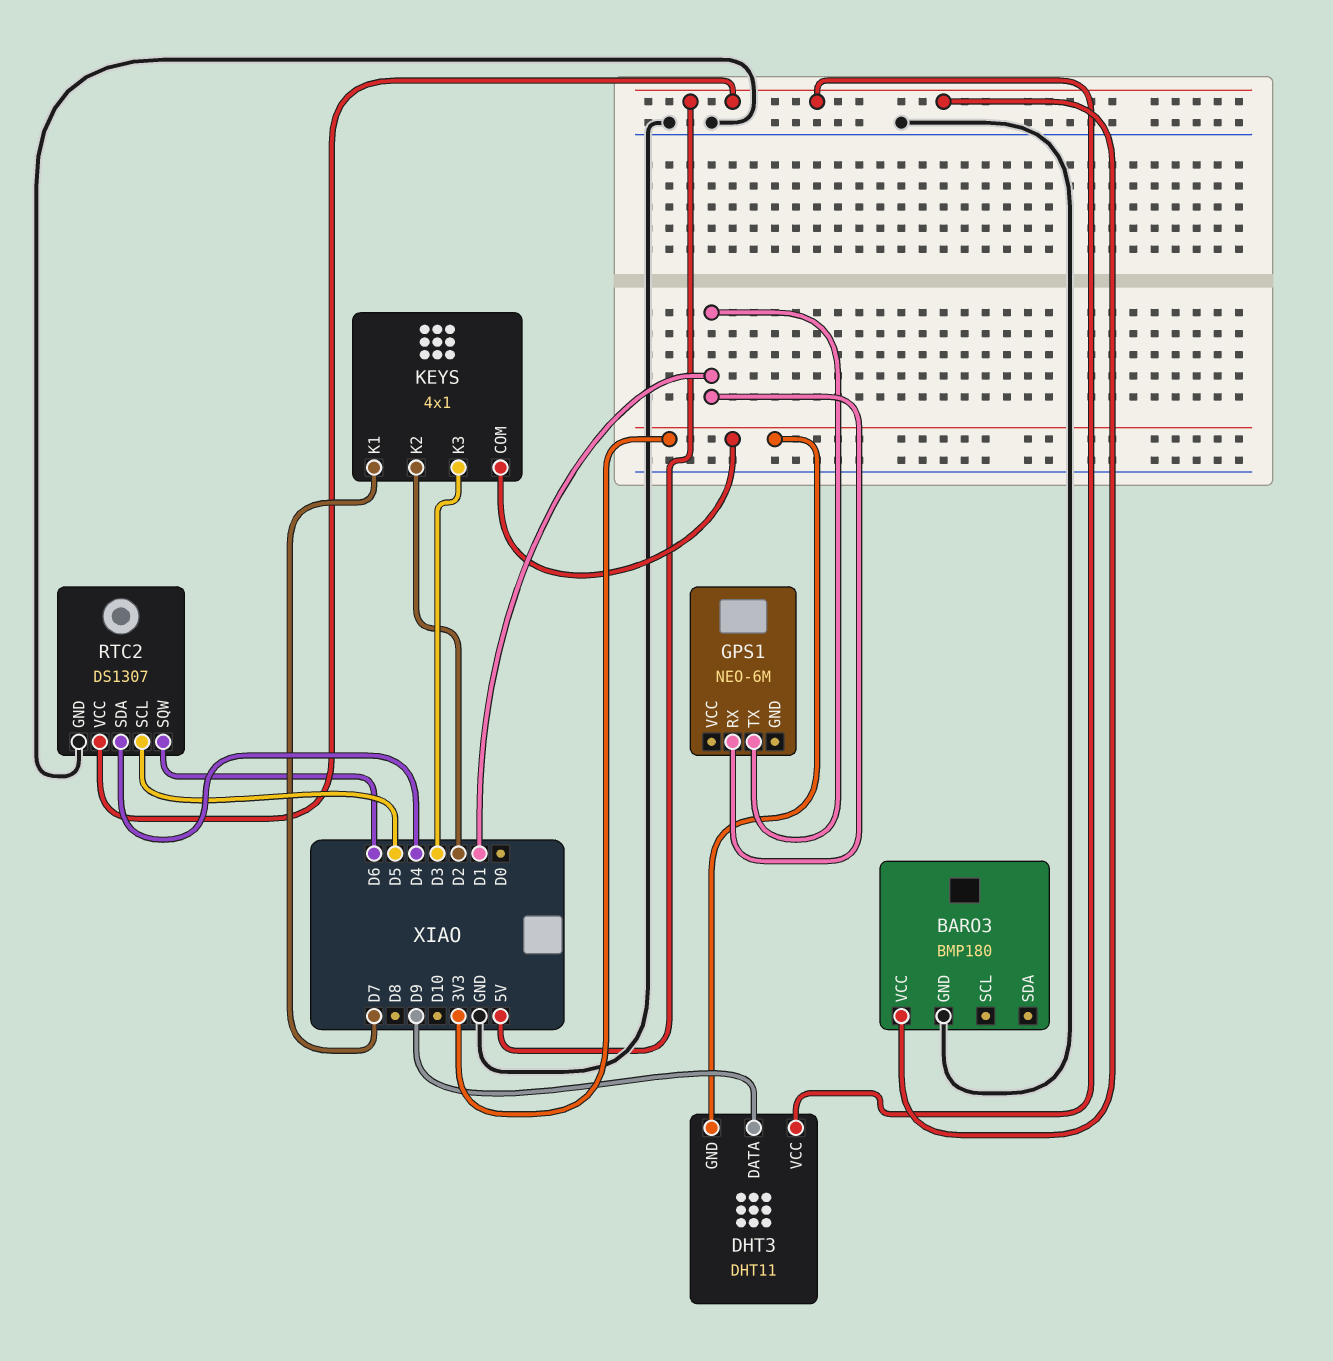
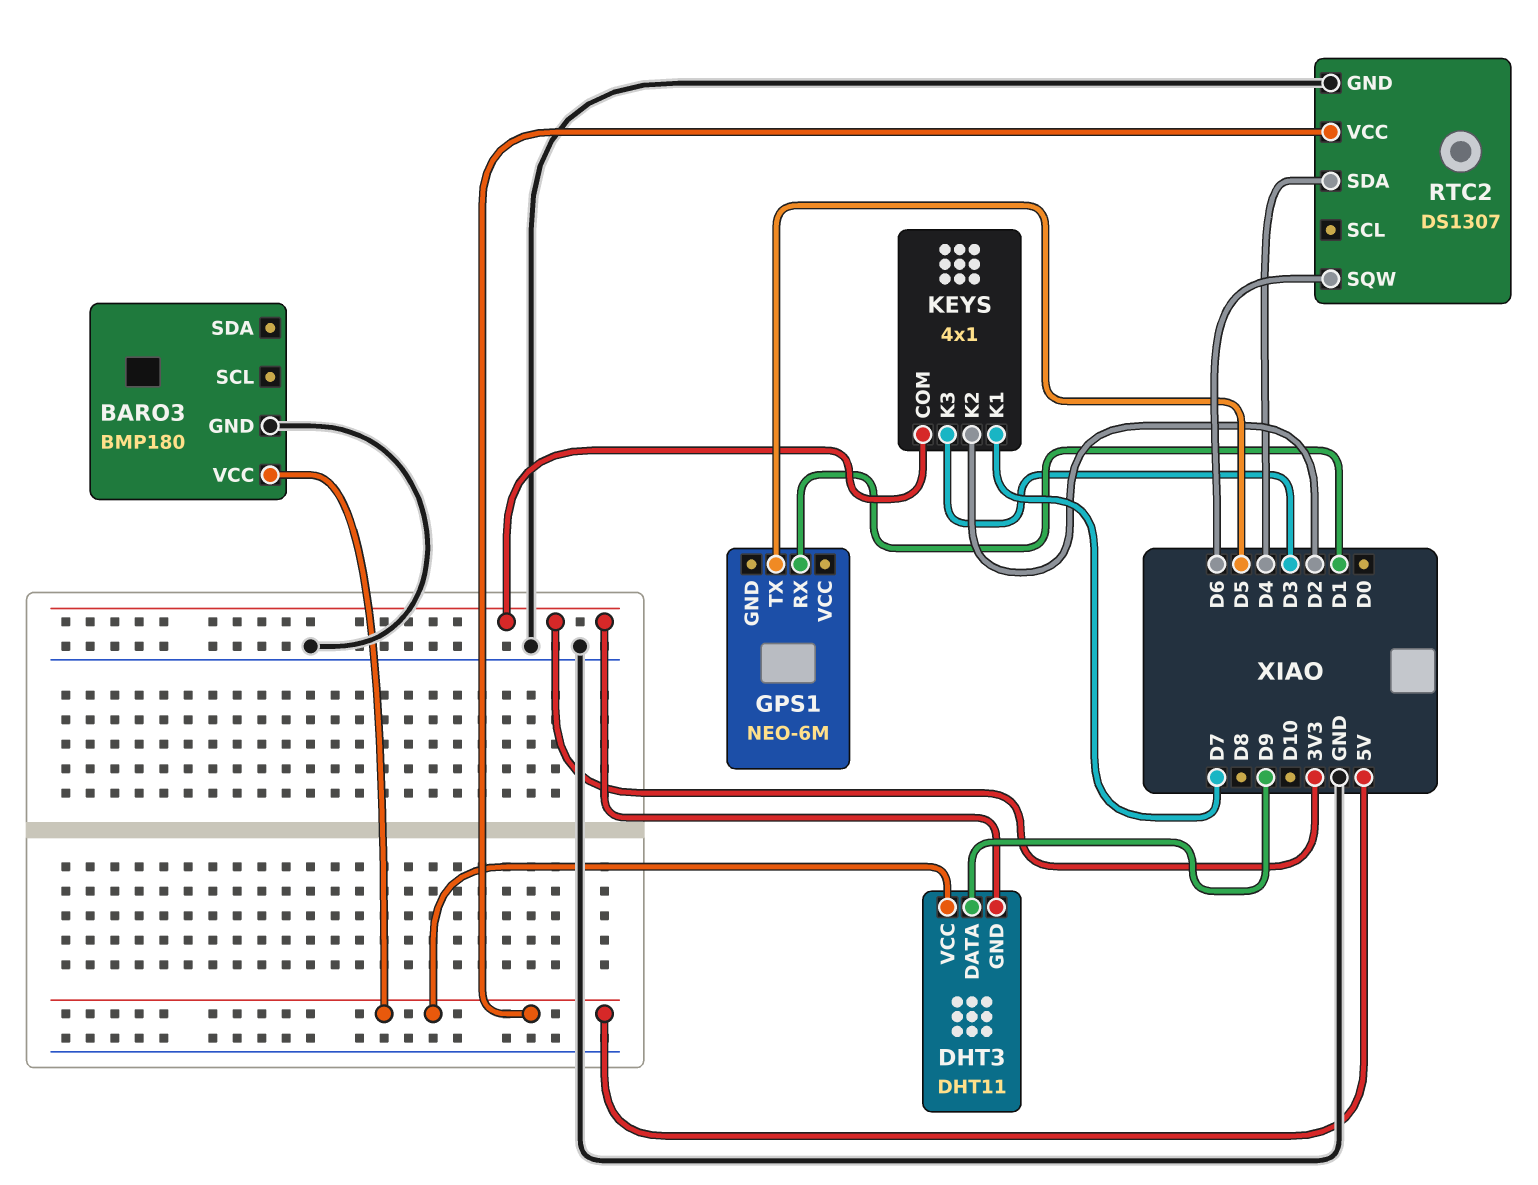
GPS1 pin TX: D1 -> D5
RTC2 pin SCL: D5 -> none

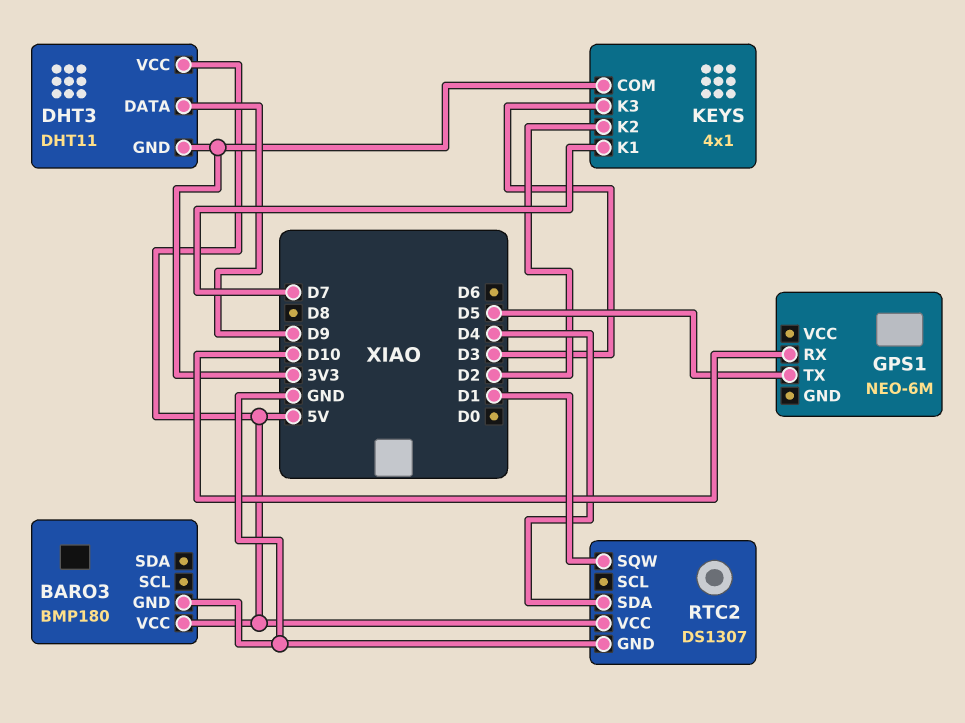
GPS1 pin RX: D1 -> D10
RTC2 pin SQW: D6 -> D1

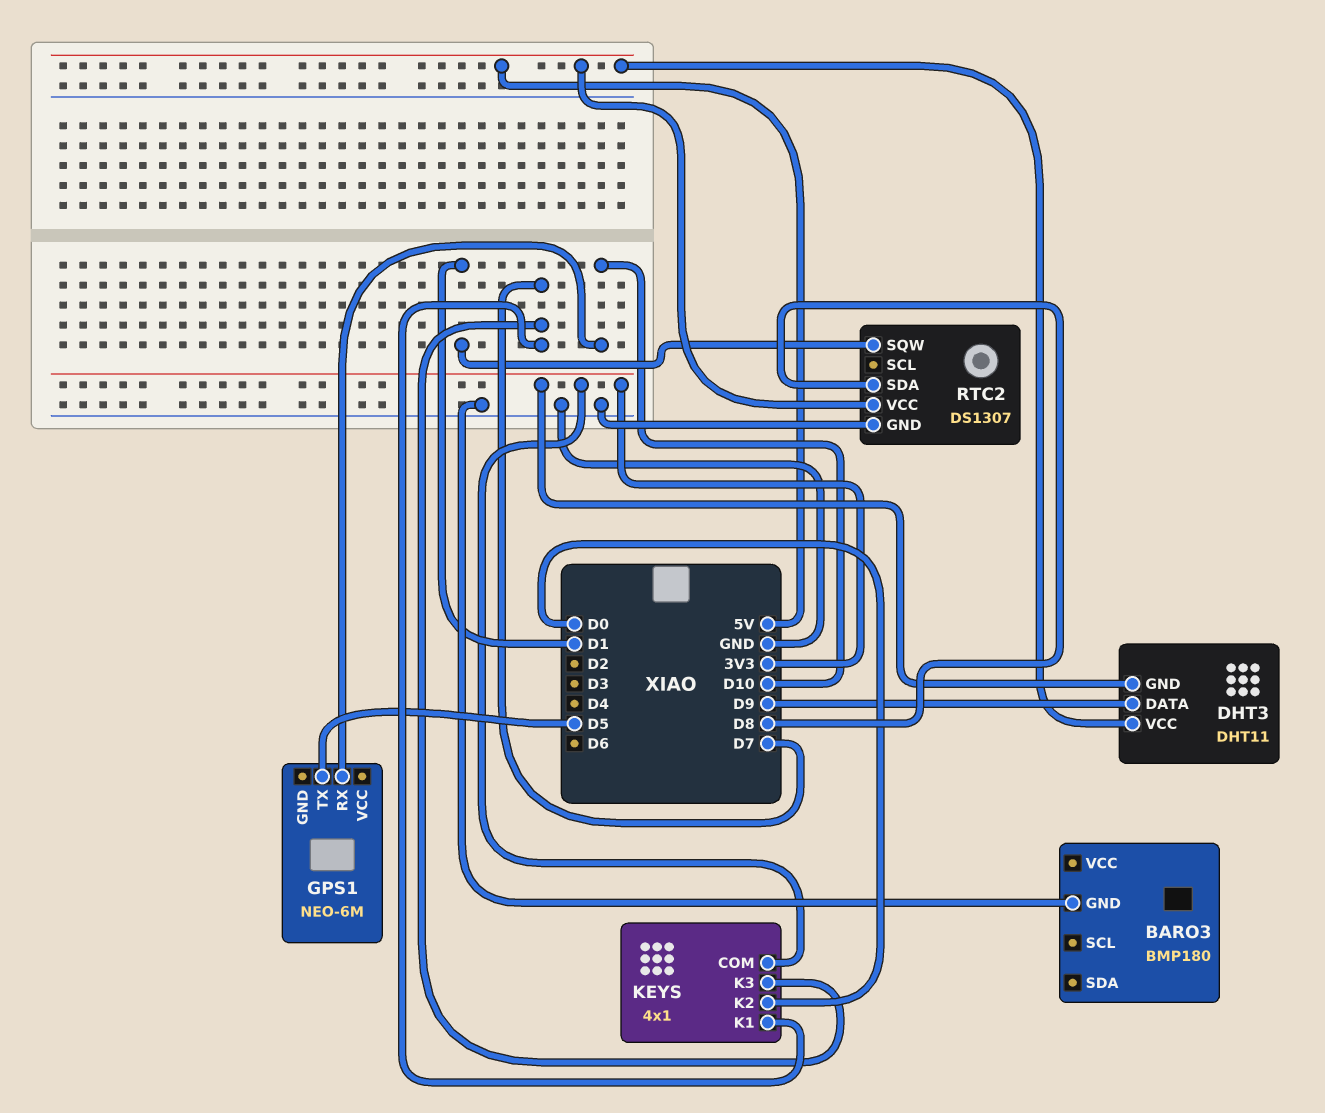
BARO3 pin VCC: 5V -> none
KEYS pin K2: D2 -> D0
KEYS pin K3: D3 -> D7
RTC2 pin SDA: D4 -> D8

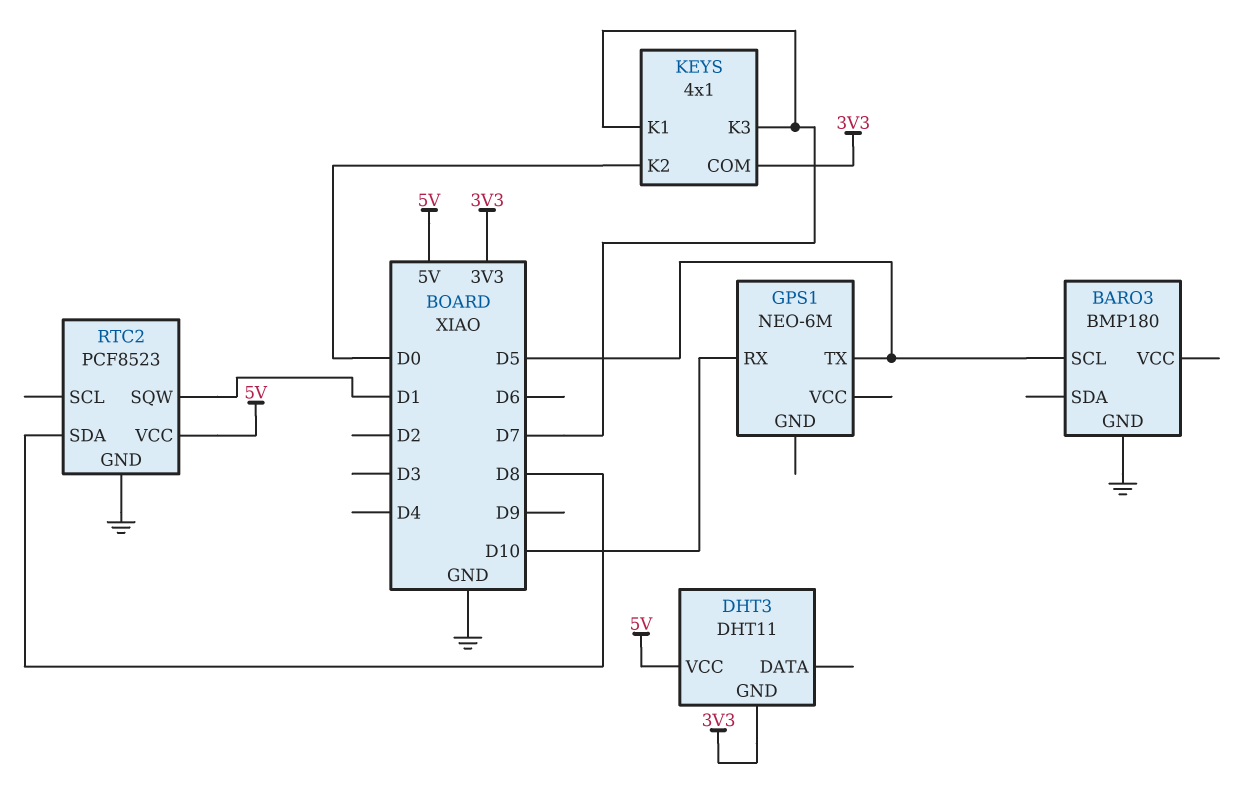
BARO3 pin SCL: none -> D5
DHT3 pin DATA: D9 -> none
RTC2: DS1307 -> PCF8523

